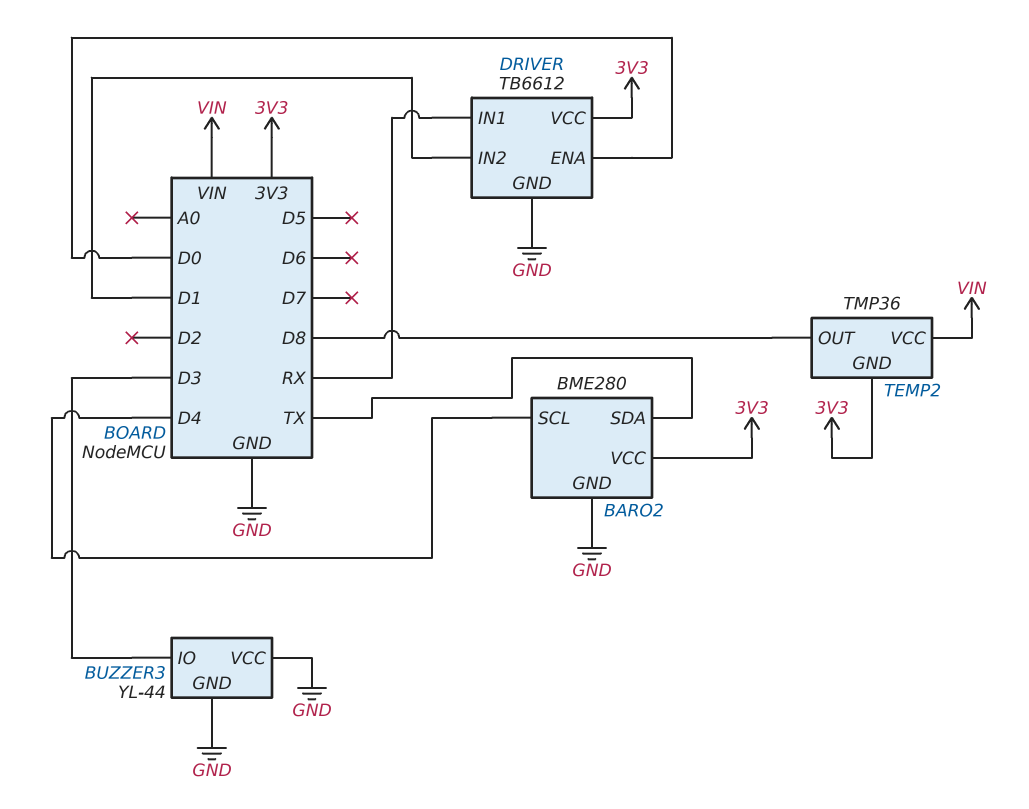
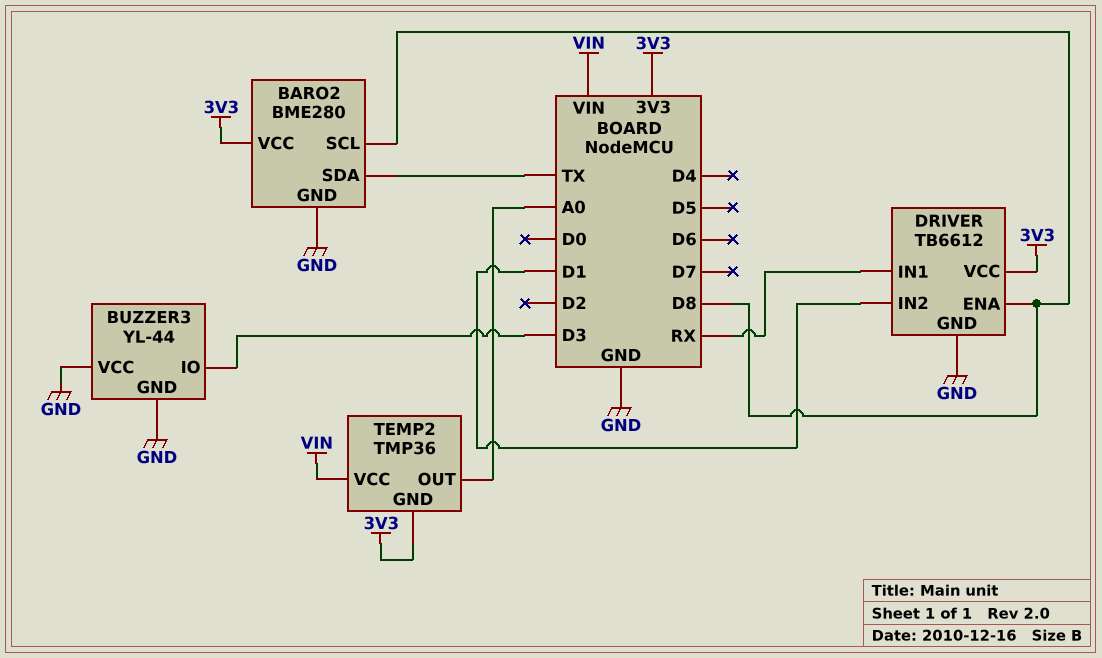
BARO2 pin SCL: D4 -> D8
DRIVER pin ENA: D0 -> D8
TEMP2 pin OUT: D8 -> A0

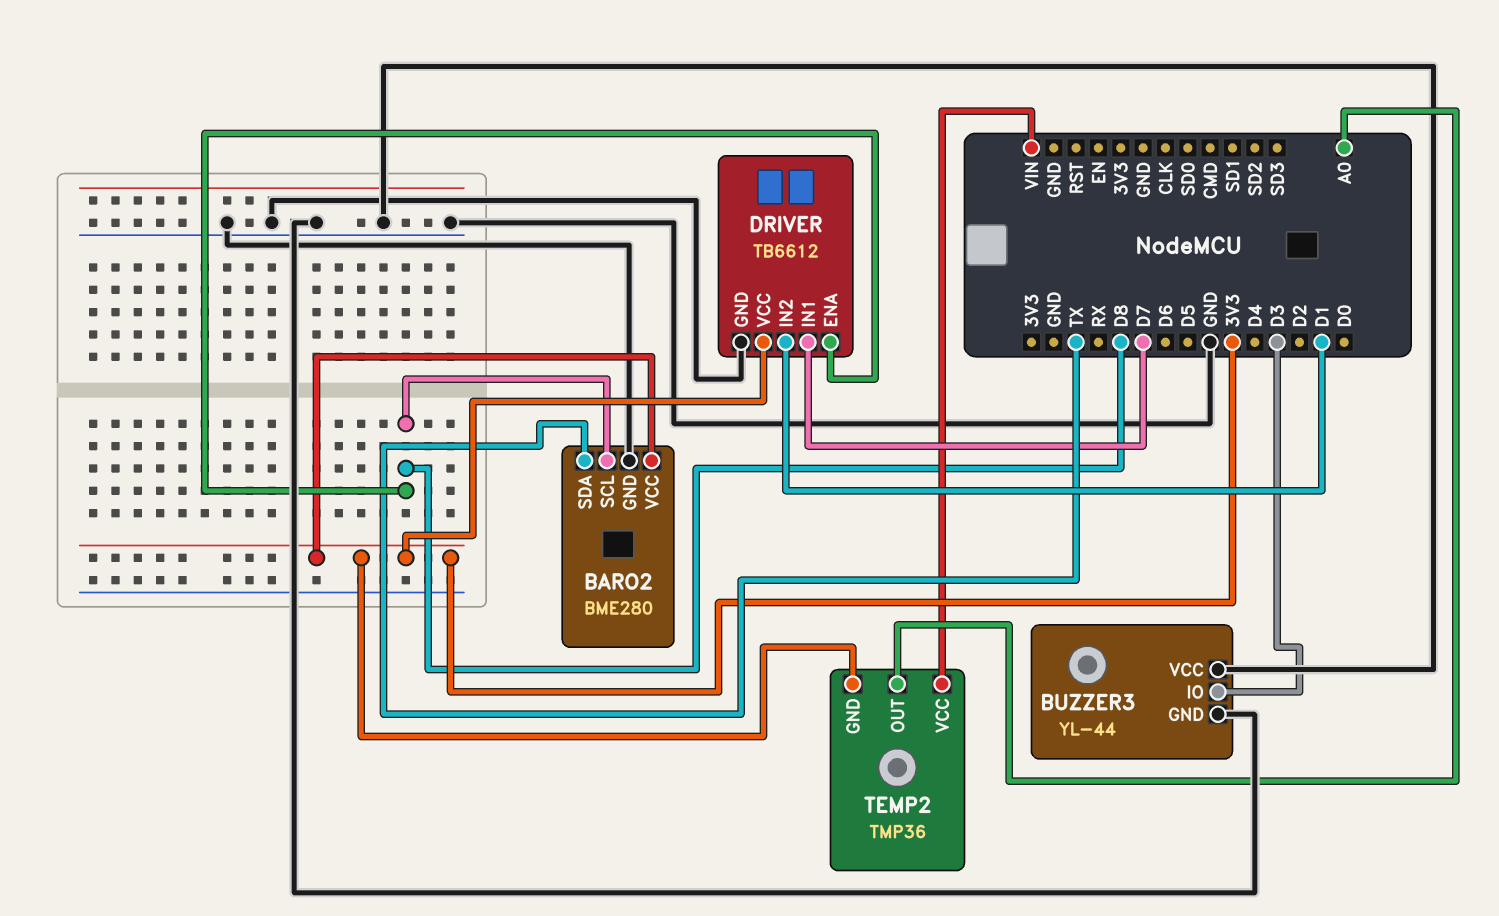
DRIVER pin IN1: RX -> D7

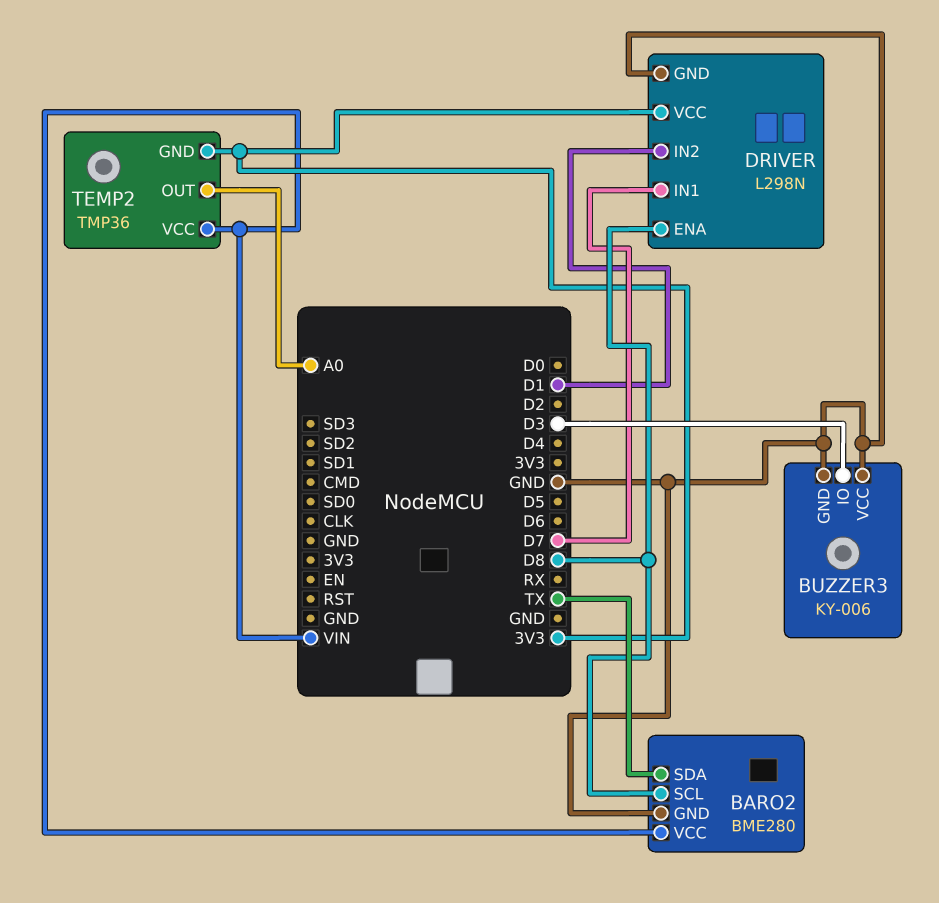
BARO2 pin VCC: 3V3 -> VIN
BUZZER3: YL-44 -> KY-006
DRIVER: TB6612 -> L298N

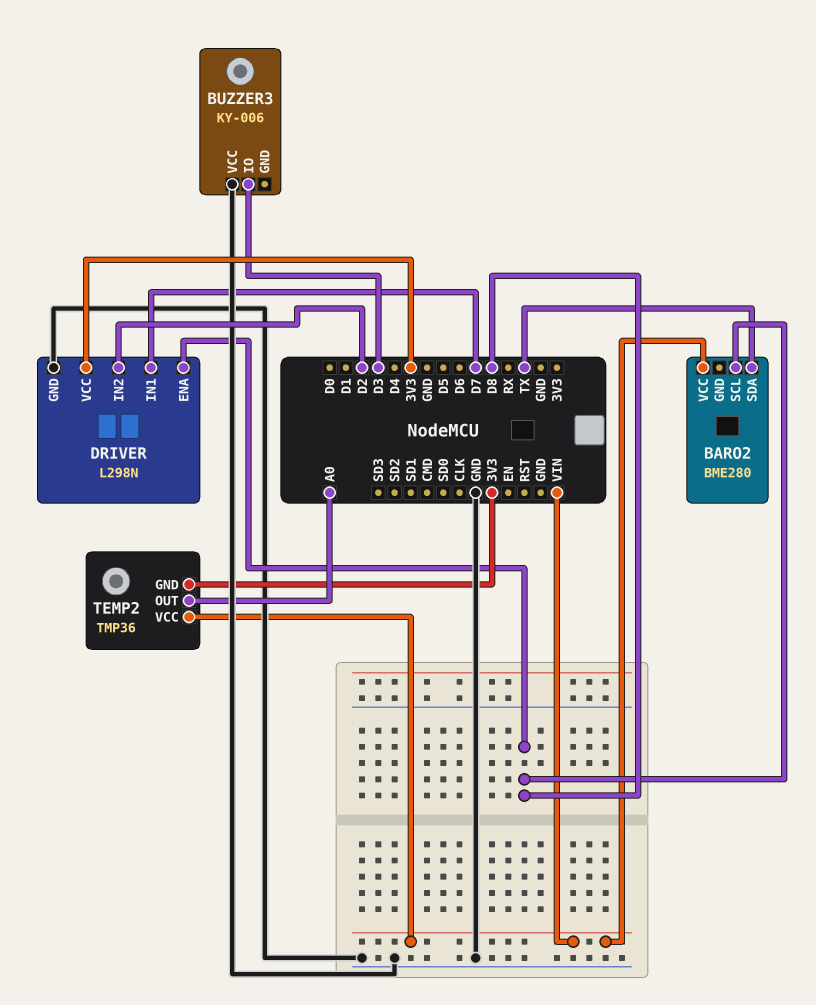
BARO2 pin GND: GND -> none
BUZZER3 pin GND: GND -> none
DRIVER pin IN2: D1 -> D2

